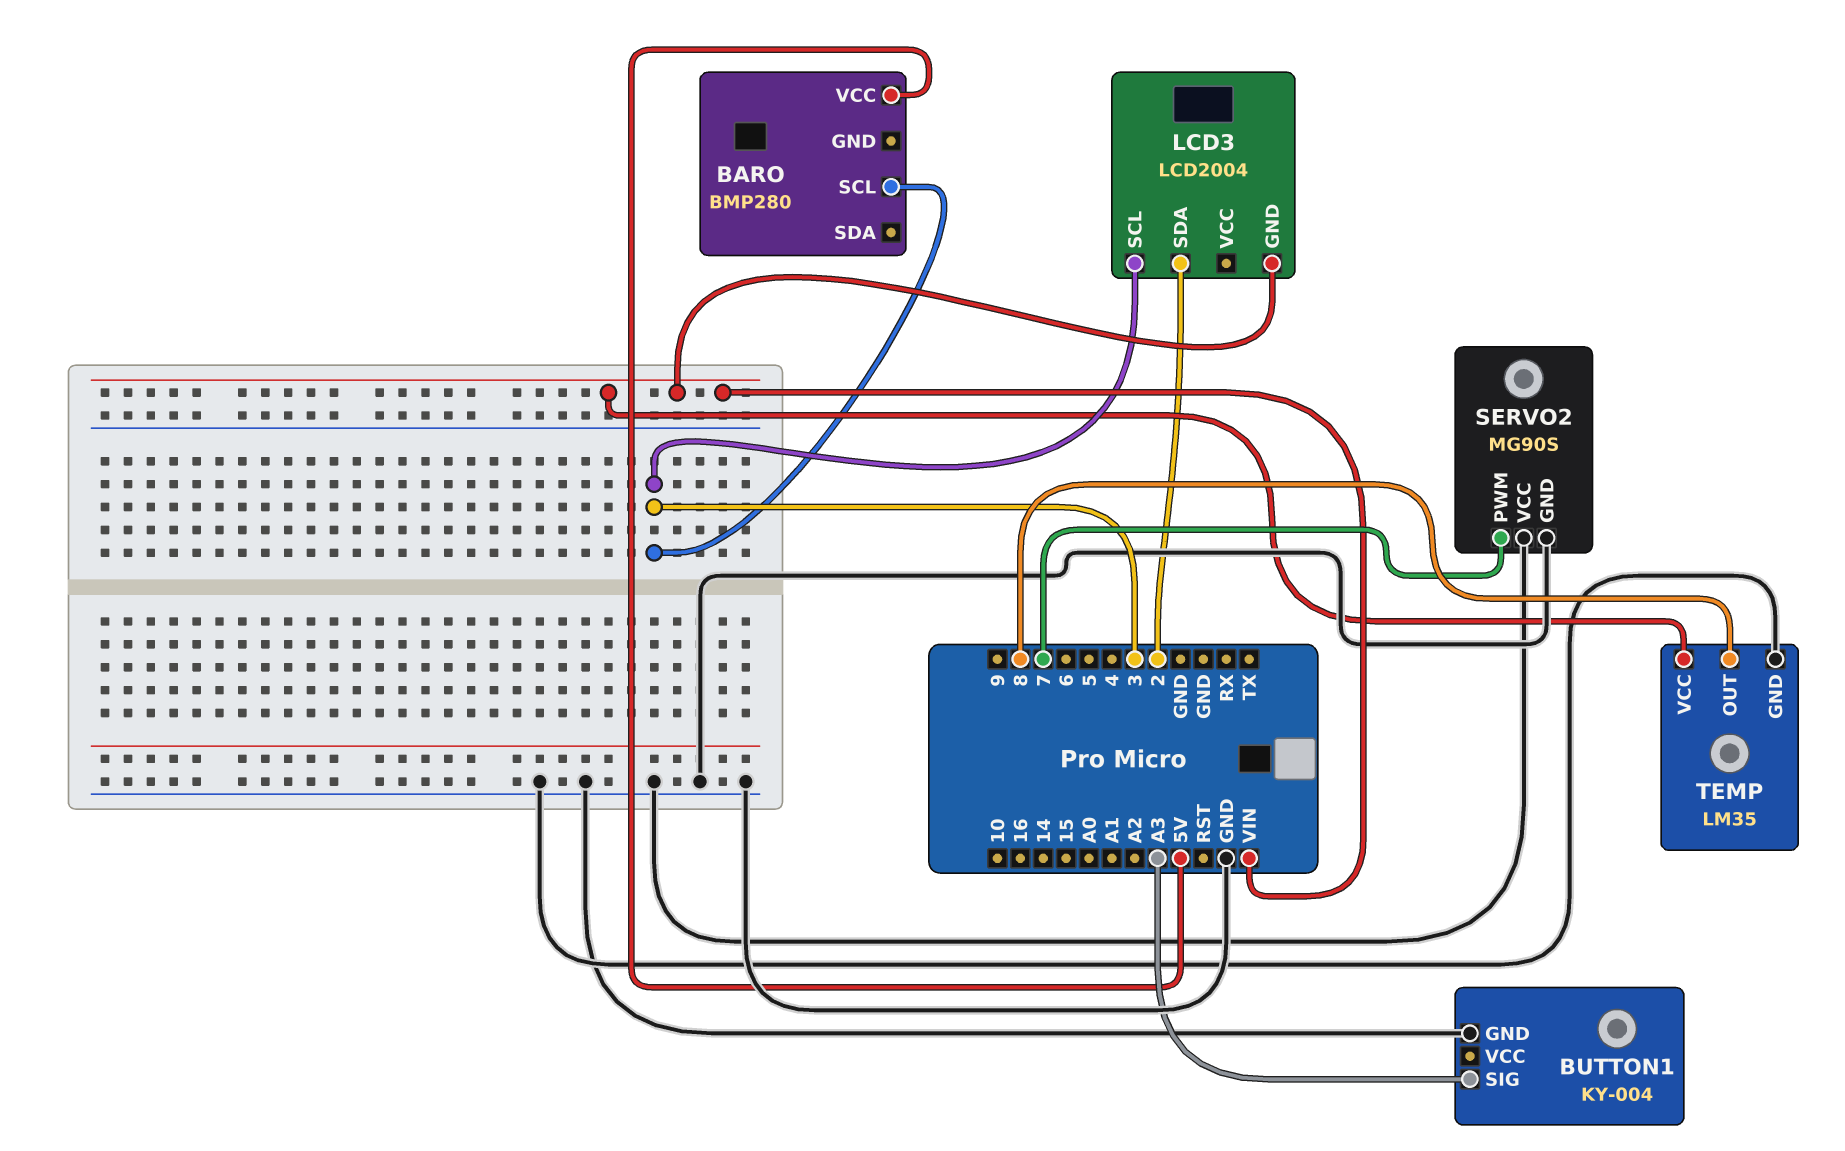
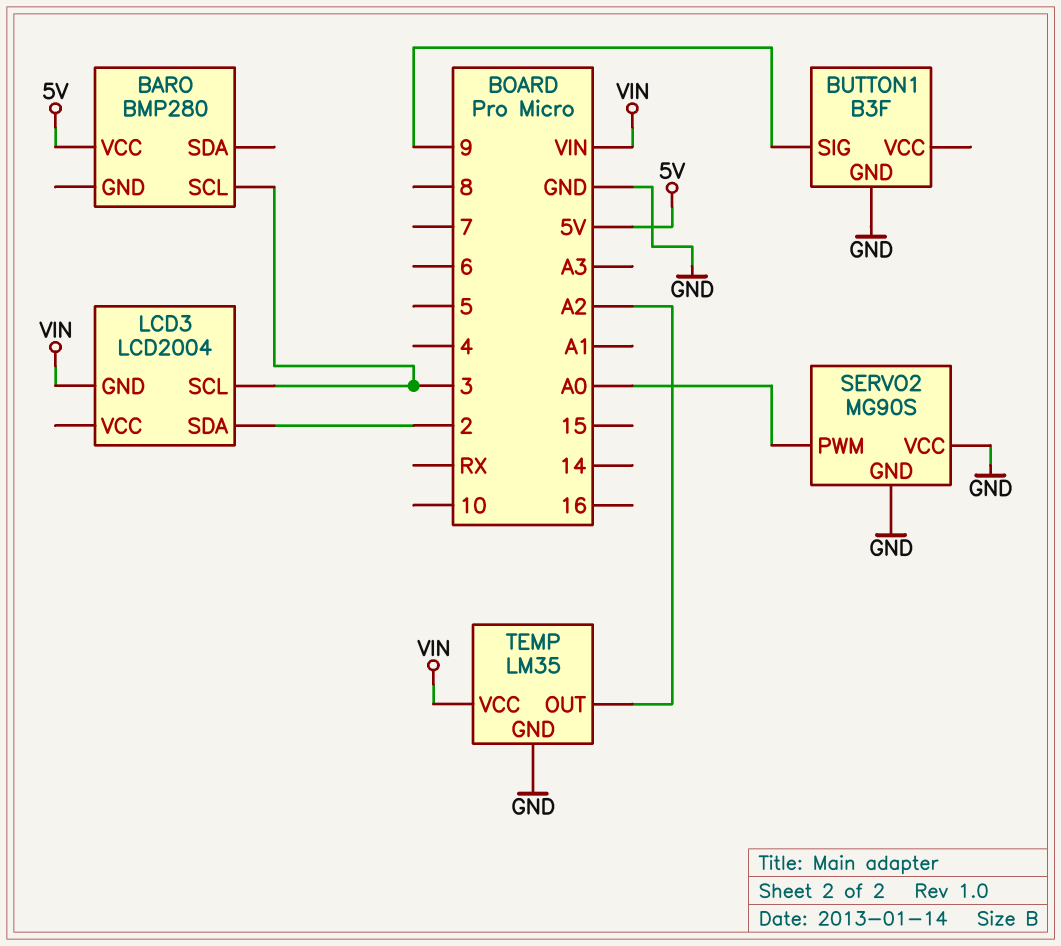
BUTTON1: KY-004 -> B3F
BUTTON1 pin SIG: A3 -> 9
SERVO2 pin PWM: 7 -> A0
TEMP pin OUT: 8 -> A2

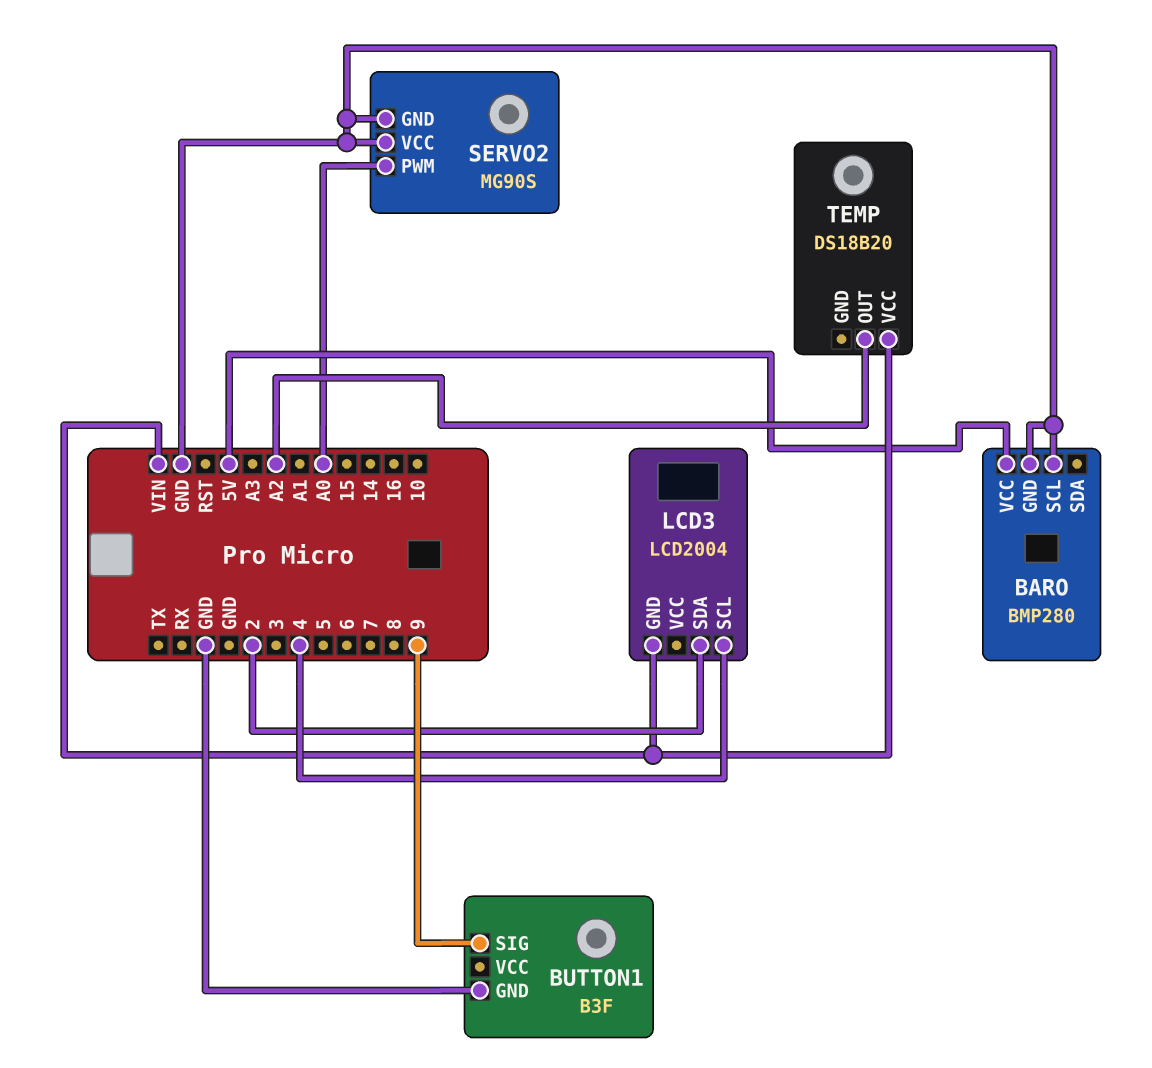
BARO pin GND: none -> GND
BARO pin SCL: 3 -> GND
LCD3 pin SCL: 3 -> 4
TEMP: LM35 -> DS18B20
TEMP pin GND: GND -> none

